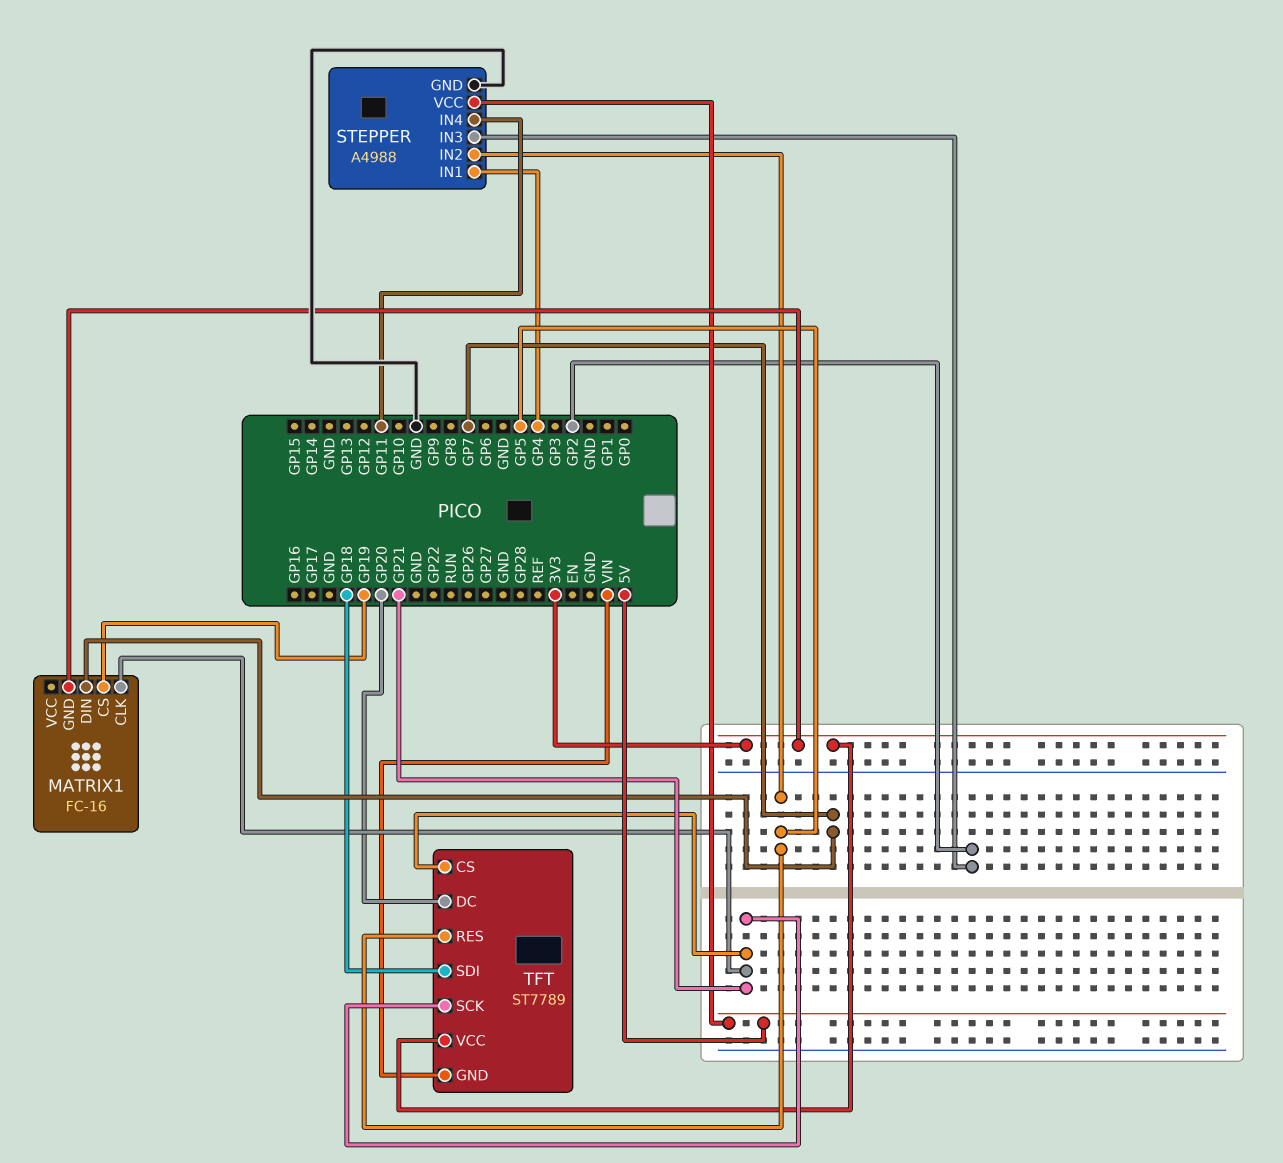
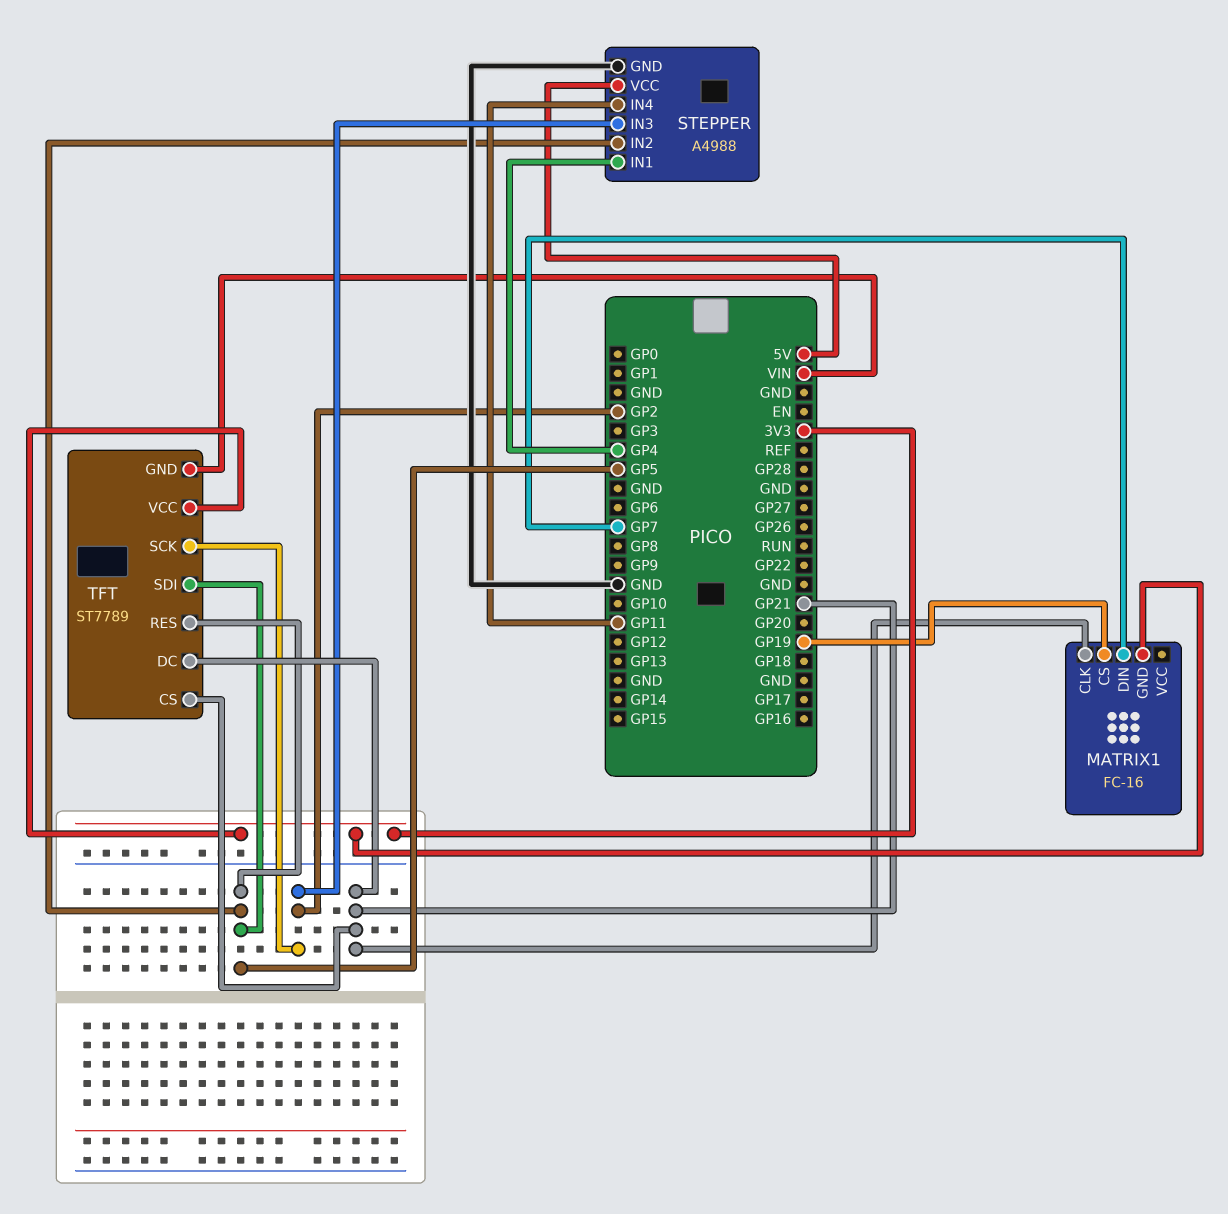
TFT pin DC: GP20 -> GP21
TFT pin SCK: GP21 -> GP2
TFT pin SDI: GP18 -> GP5

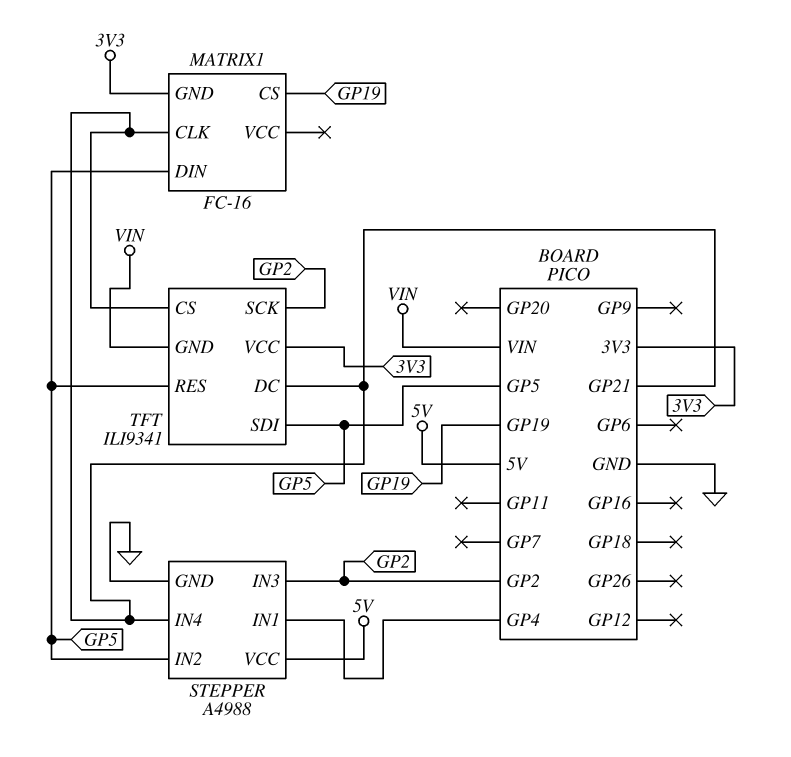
MATRIX1 pin DIN: GP7 -> GP5
STEPPER pin IN4: GP11 -> GP21
TFT: ST7789 -> ILI9341

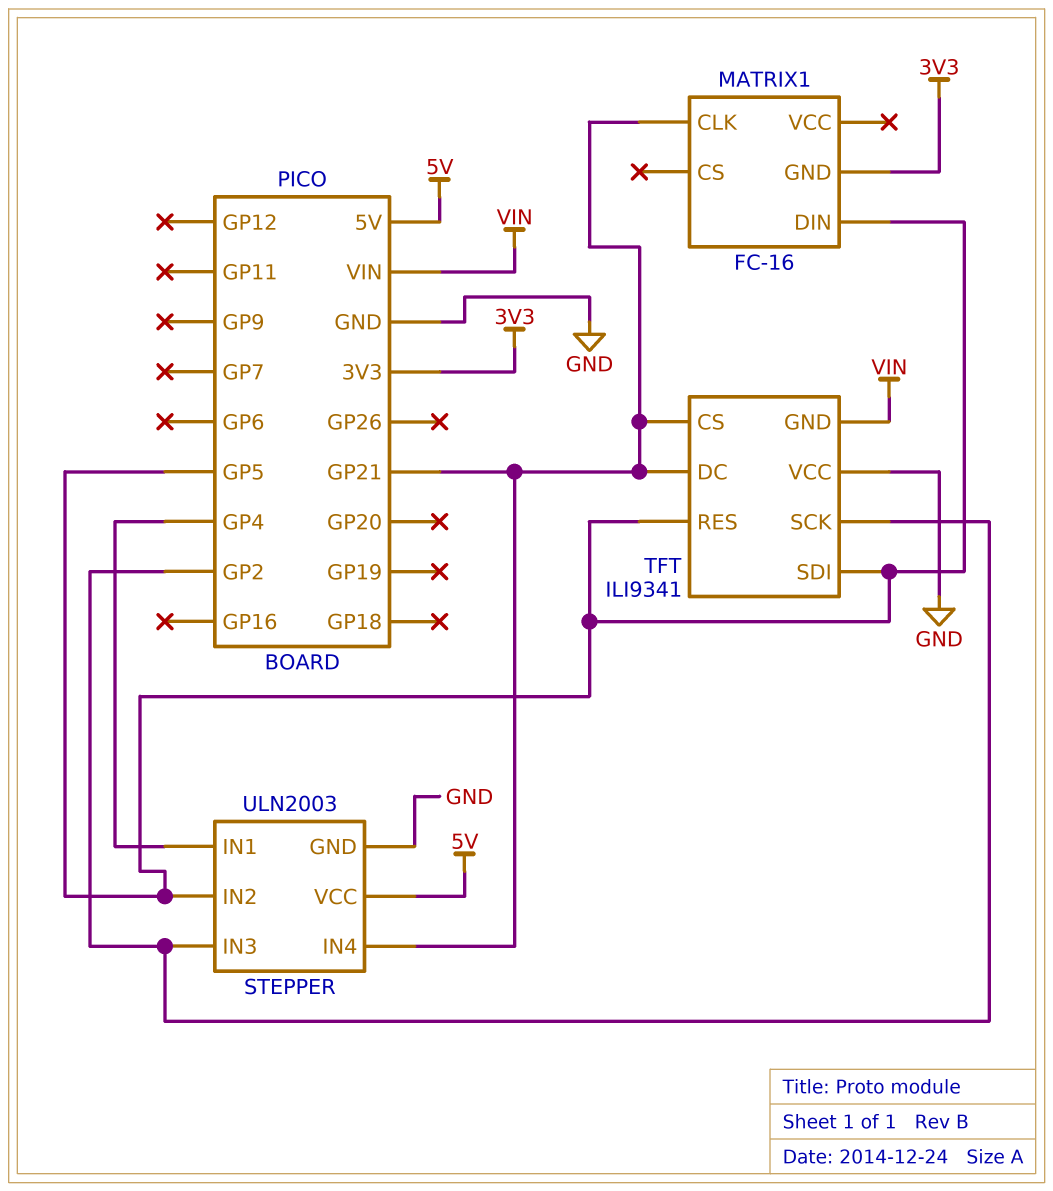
MATRIX1 pin CS: GP19 -> none
STEPPER: A4988 -> ULN2003
TFT pin VCC: 3V3 -> GND

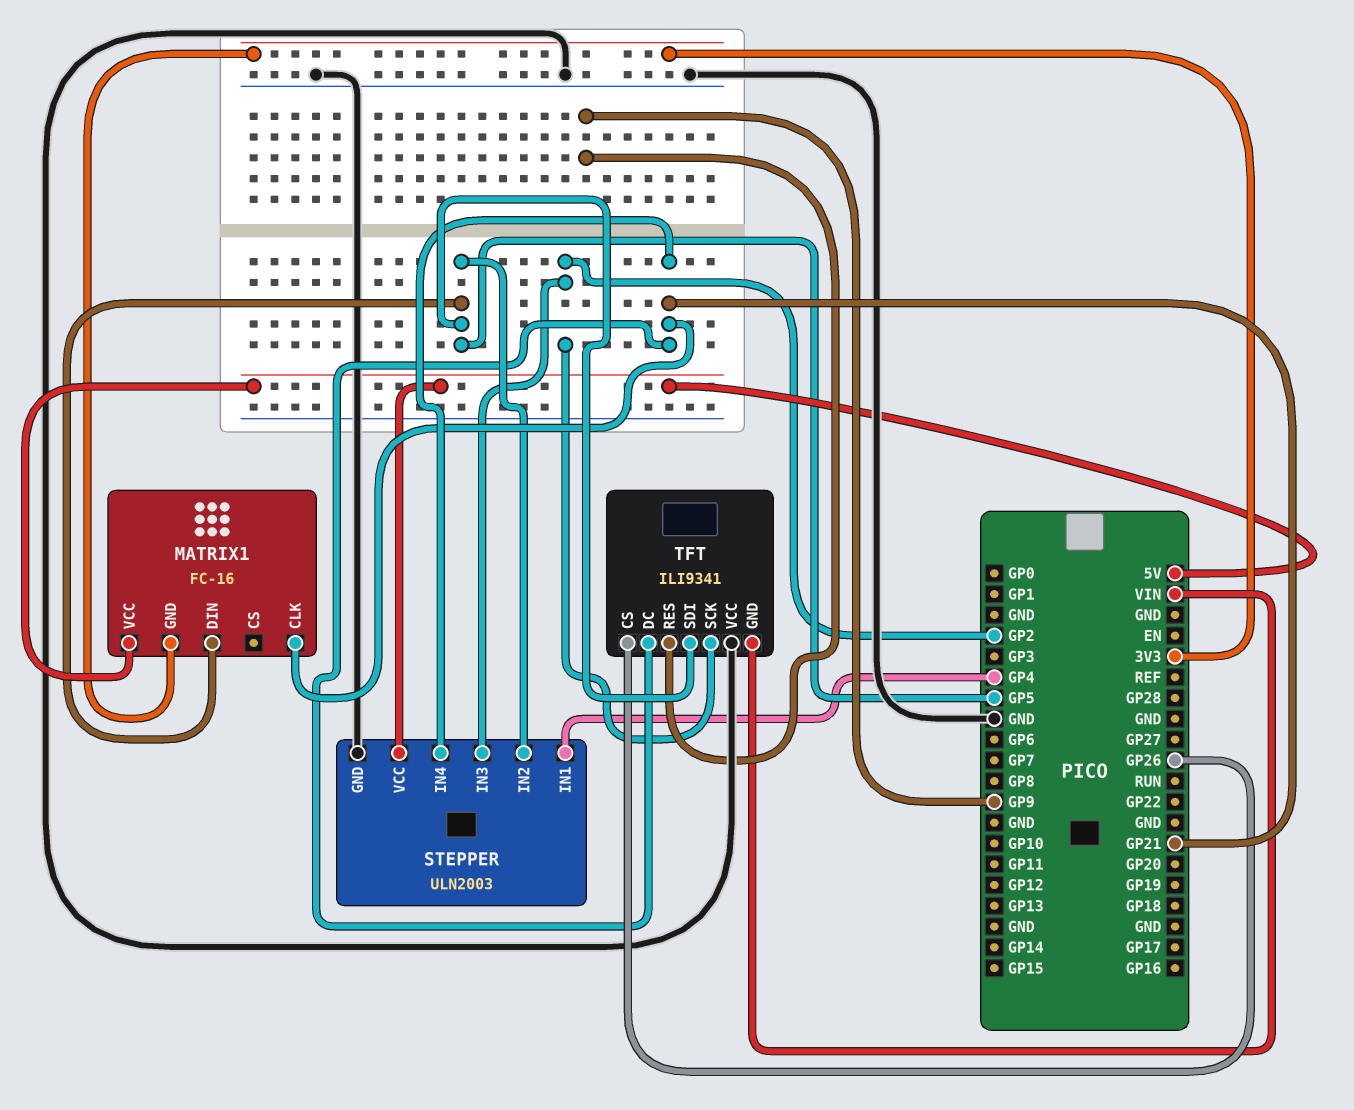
MATRIX1 pin VCC: none -> 5V
TFT pin CS: GP21 -> GP26
TFT pin RES: GP5 -> GP9

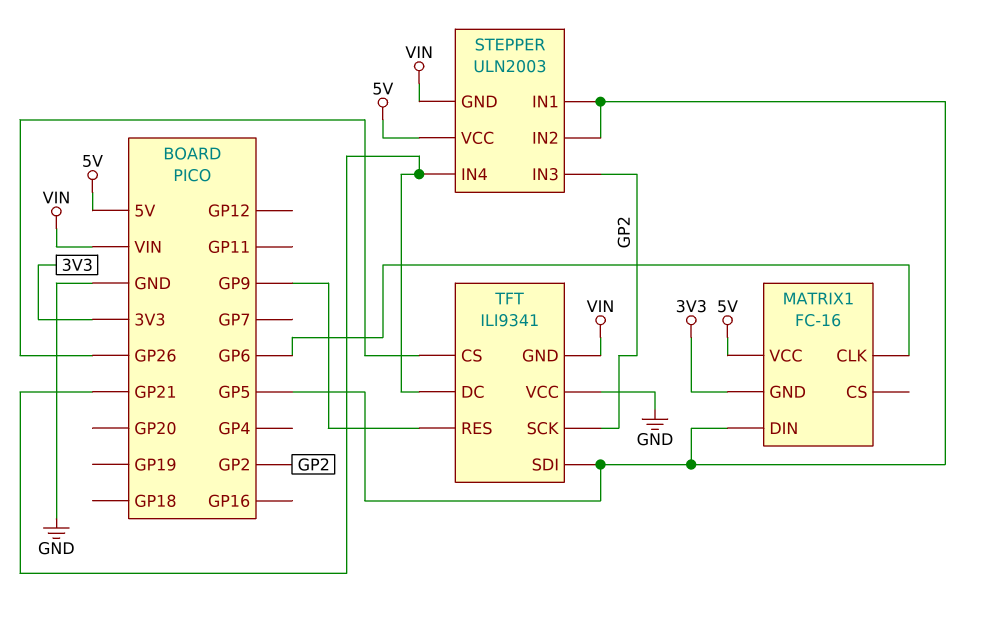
MATRIX1 pin CLK: GP21 -> GP6
STEPPER pin GND: GND -> VIN
STEPPER pin IN1: GP4 -> GP5

